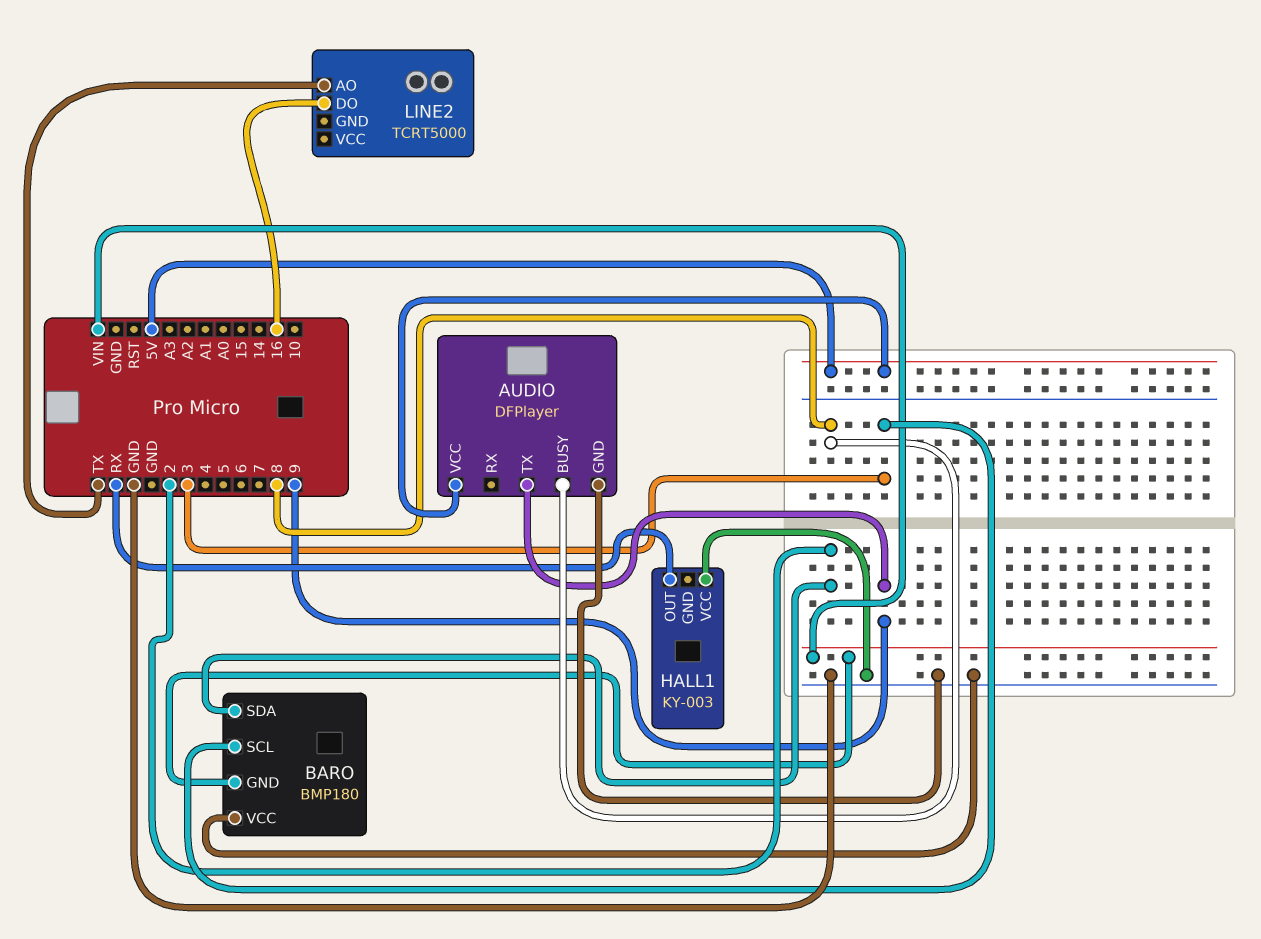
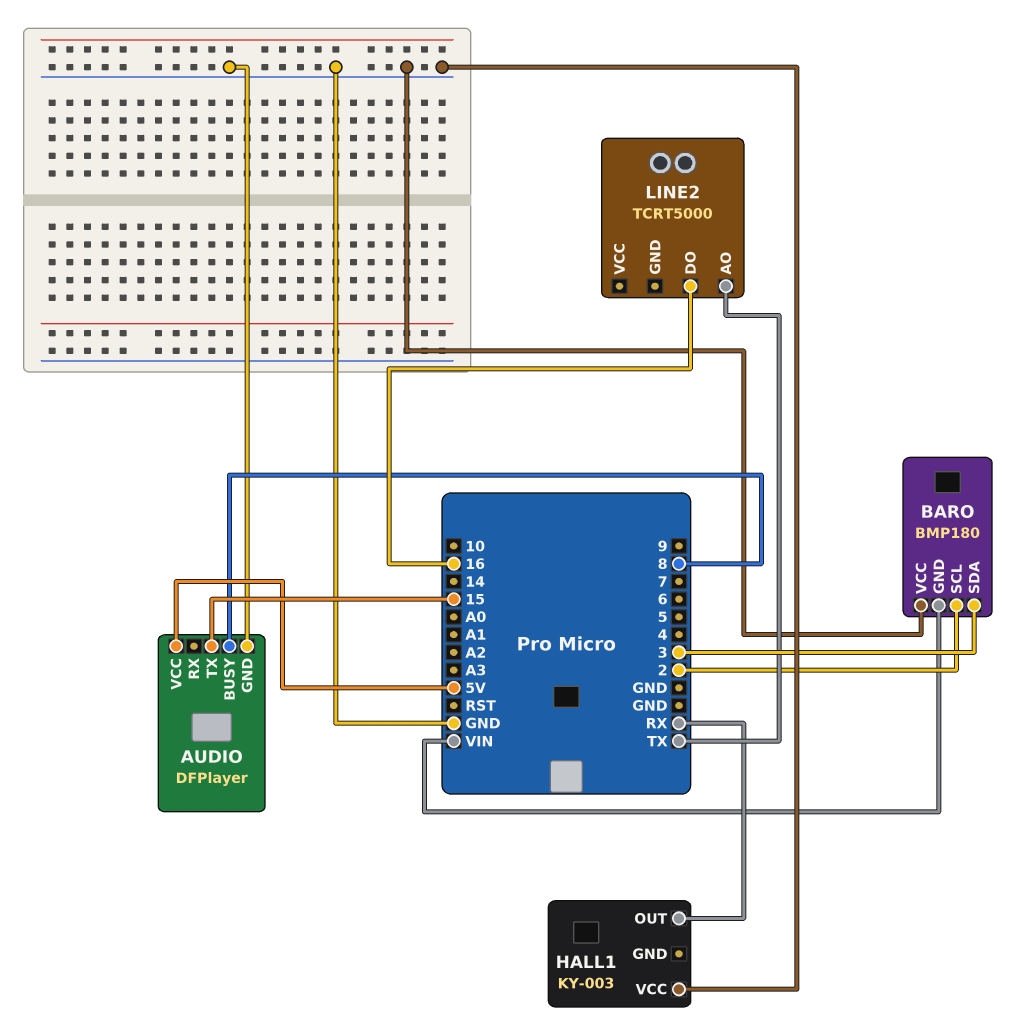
AUDIO pin TX: 9 -> 15
BARO pin SCL: 3 -> 2
BARO pin SDA: 2 -> 3

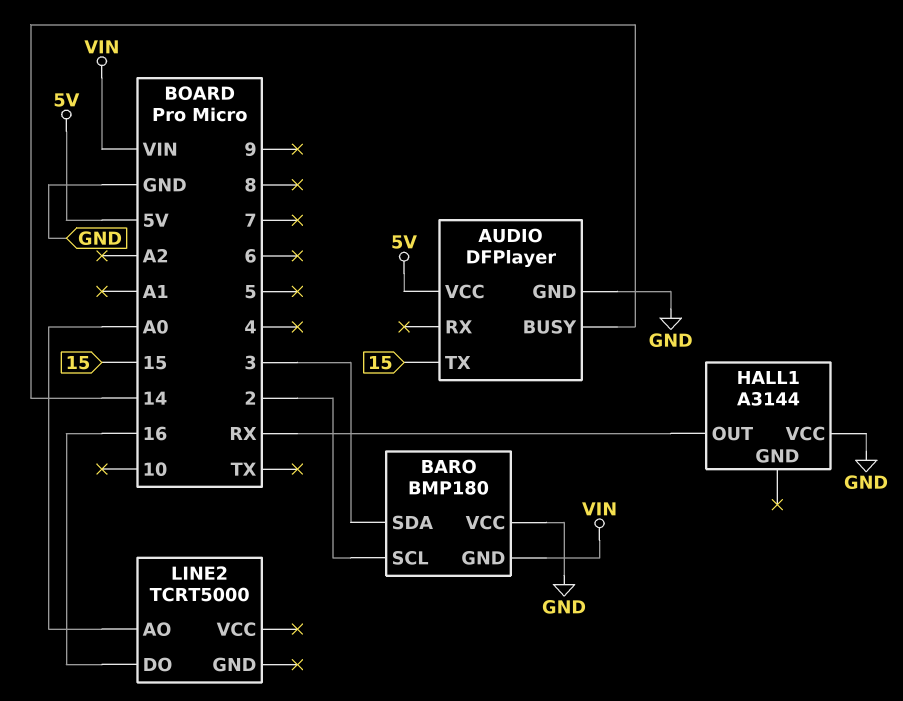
AUDIO pin BUSY: 8 -> 14
HALL1: KY-003 -> A3144
LINE2 pin AO: TX -> A0

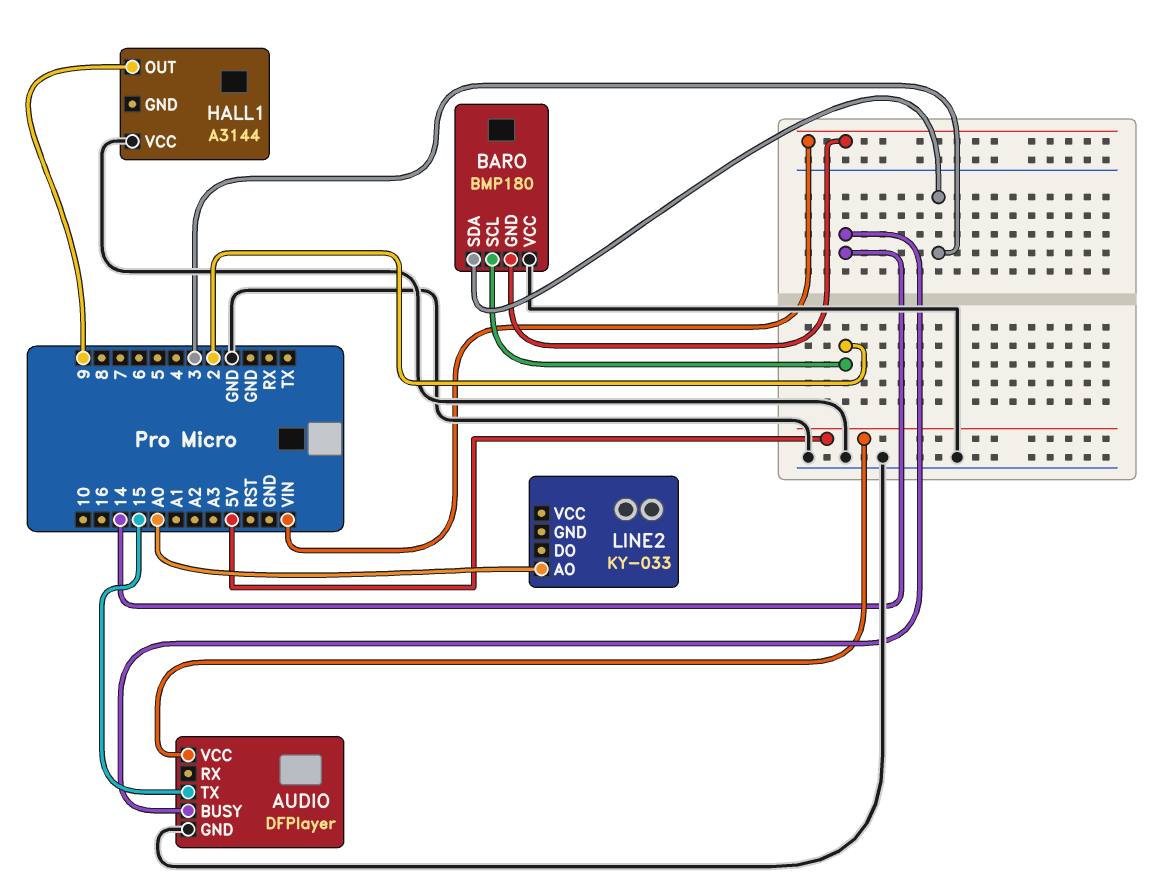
HALL1 pin OUT: RX -> 9
LINE2: TCRT5000 -> KY-033
LINE2 pin DO: 16 -> none

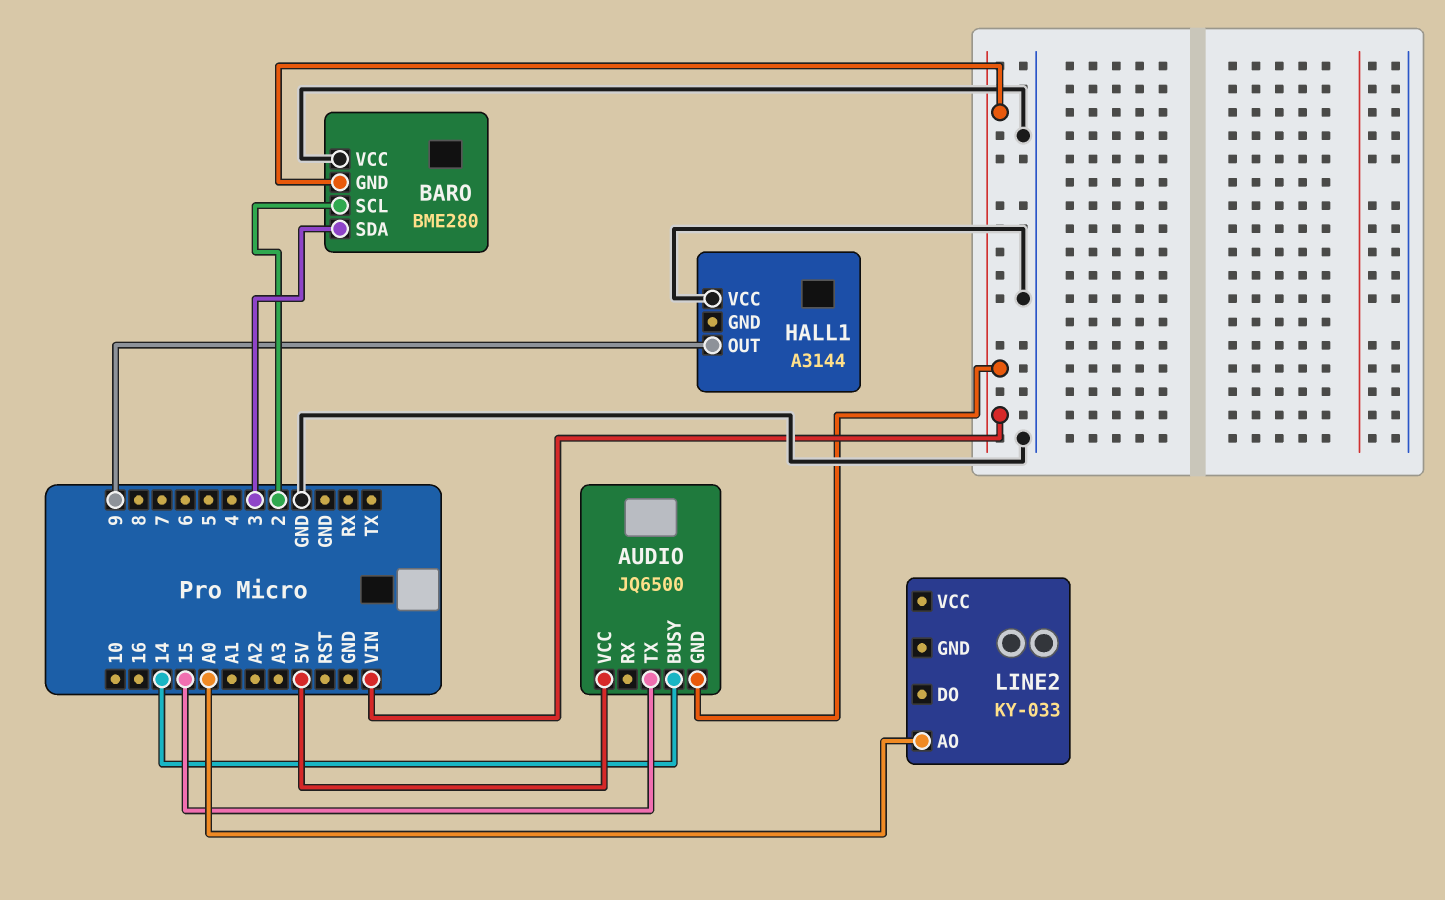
AUDIO: DFPlayer -> JQ6500
AUDIO pin GND: GND -> VIN
BARO: BMP180 -> BME280

